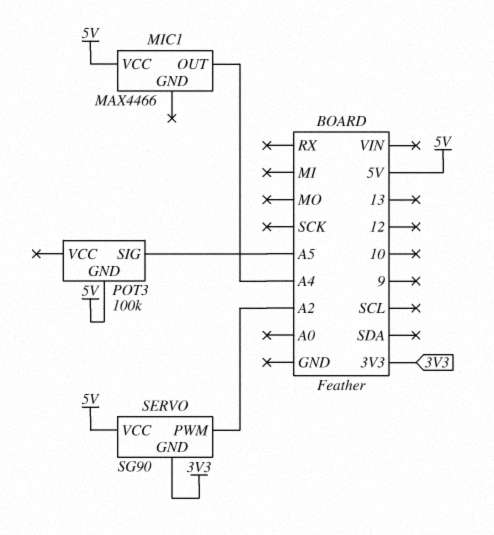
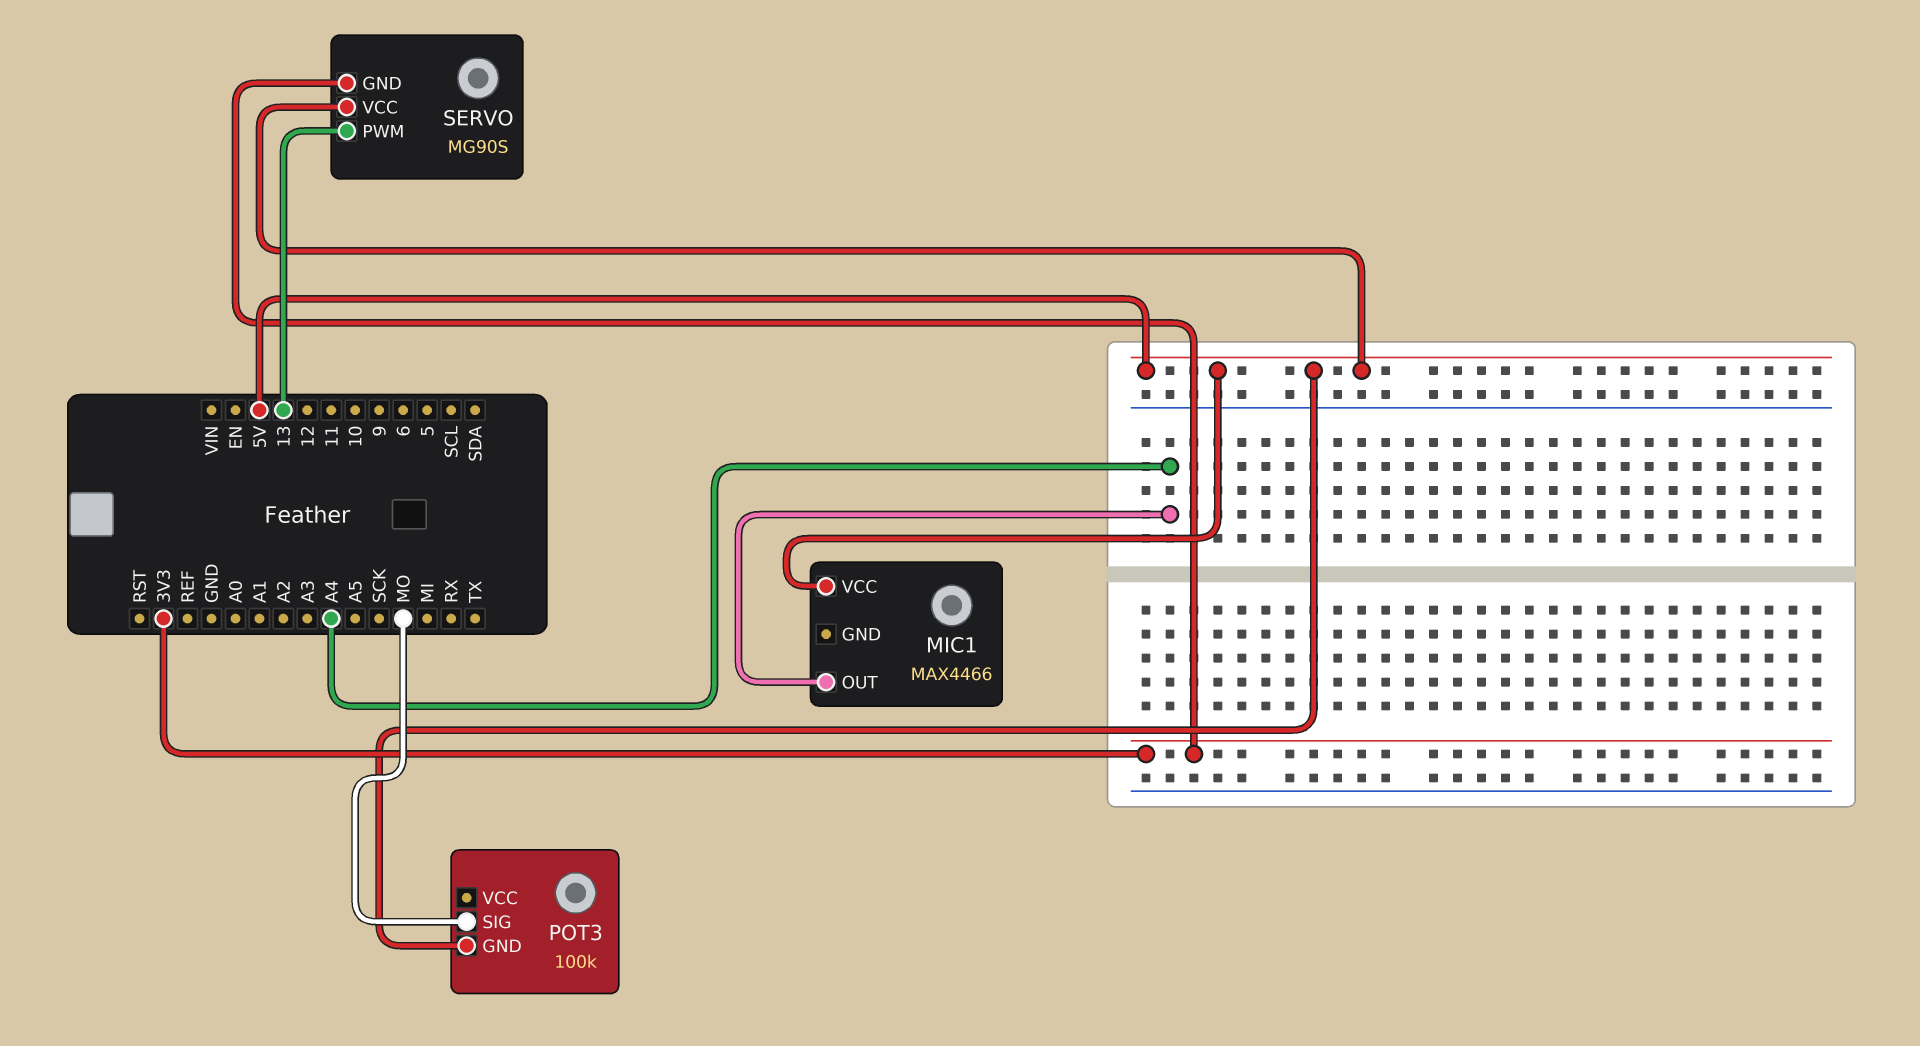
POT3 pin SIG: A5 -> MO
SERVO: SG90 -> MG90S
SERVO pin PWM: A2 -> 13

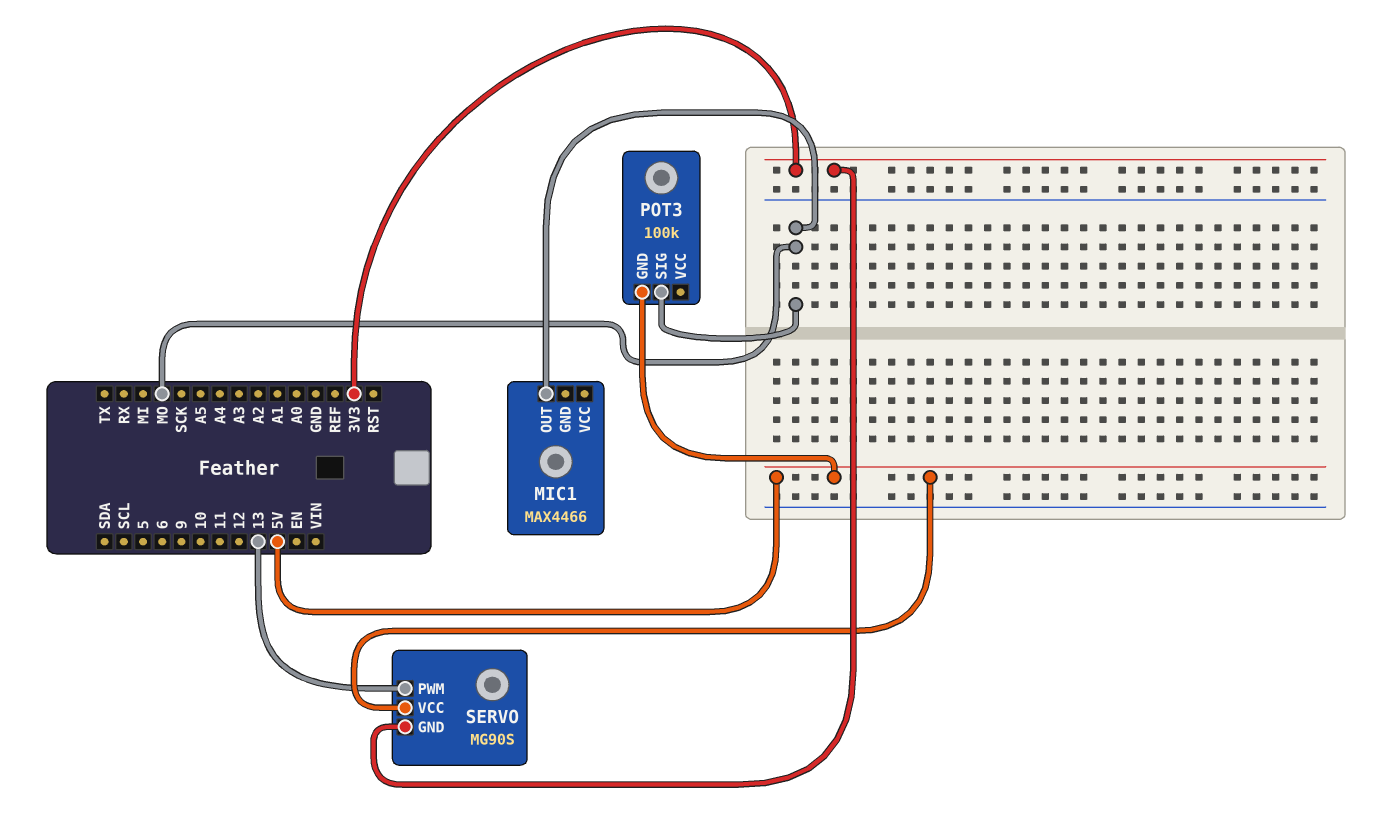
MIC1 pin OUT: A4 -> MO
MIC1 pin VCC: 5V -> none

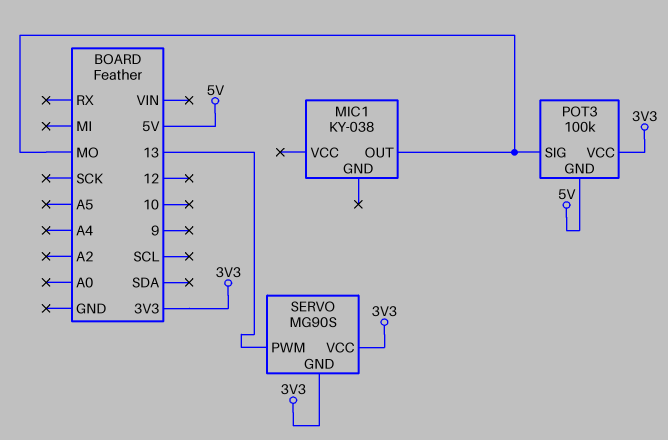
MIC1: MAX4466 -> KY-038
POT3 pin VCC: none -> 3V3
SERVO pin VCC: 5V -> 3V3

